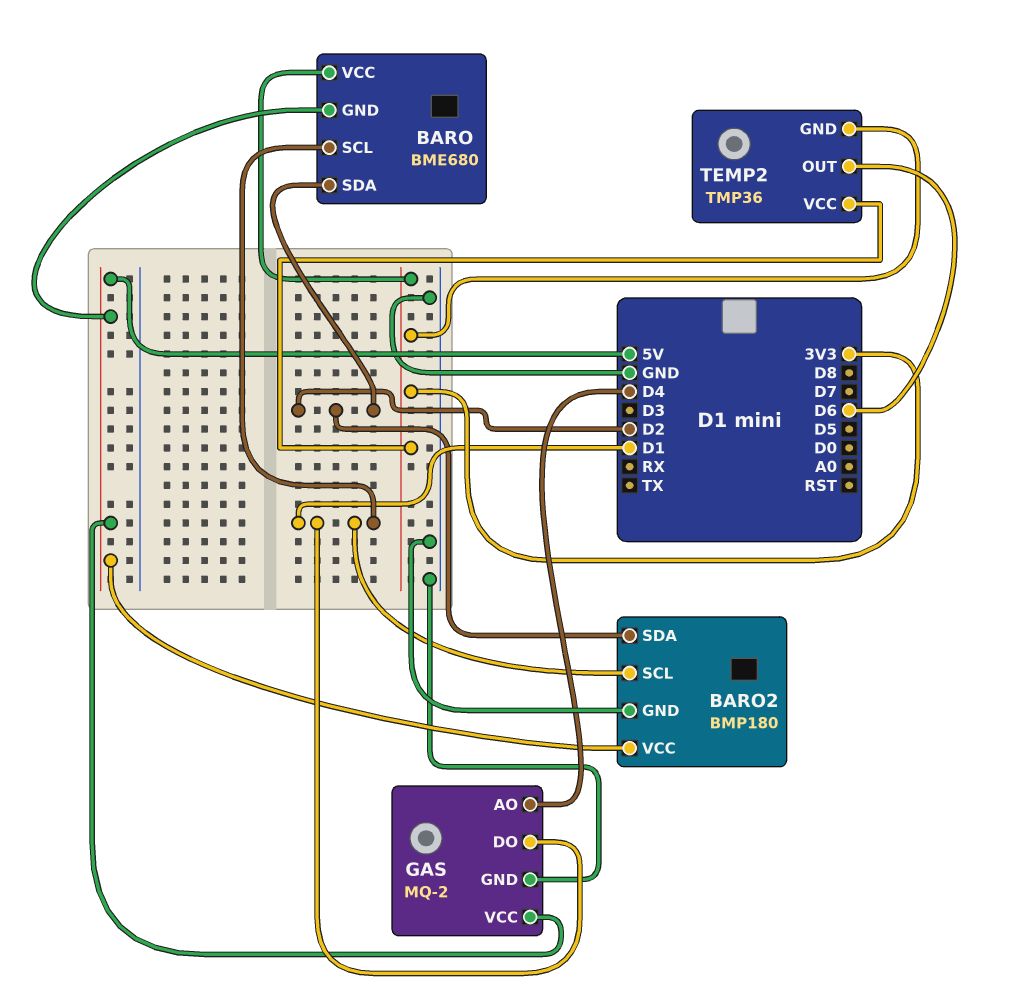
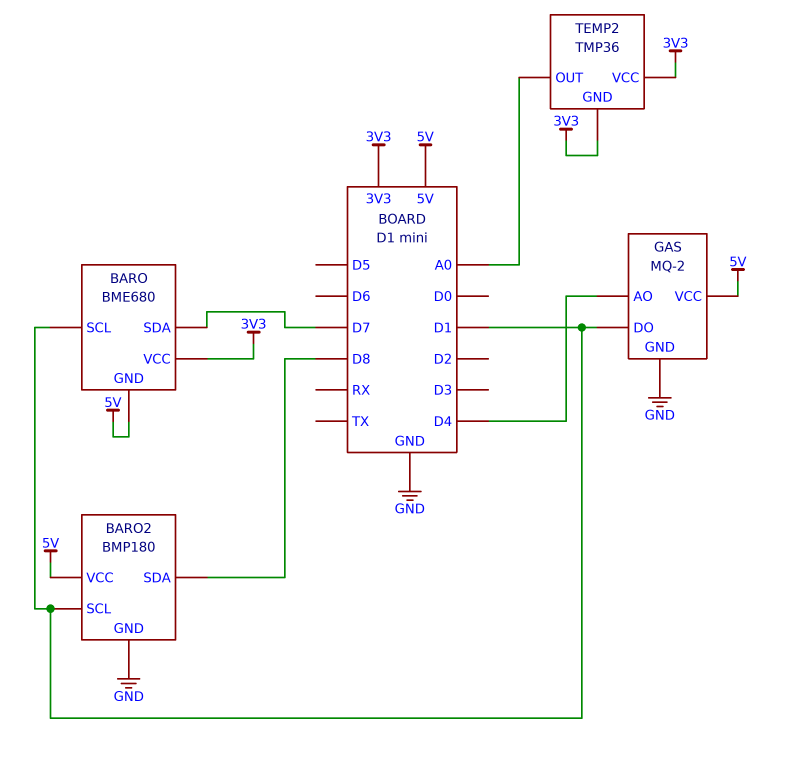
BARO pin SDA: D2 -> D7
BARO2 pin SDA: D2 -> D8
TEMP2 pin OUT: D6 -> A0

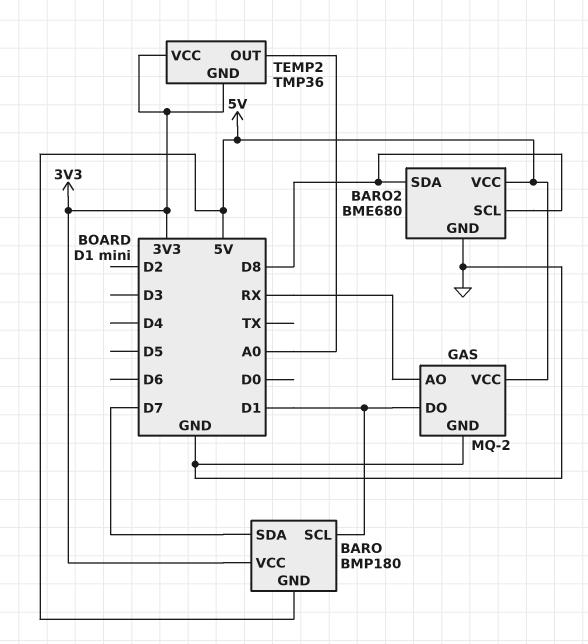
BARO: BME680 -> BMP180
BARO2: BMP180 -> BME680
BARO2 pin SCL: D1 -> D8
GAS pin AO: D4 -> RX

